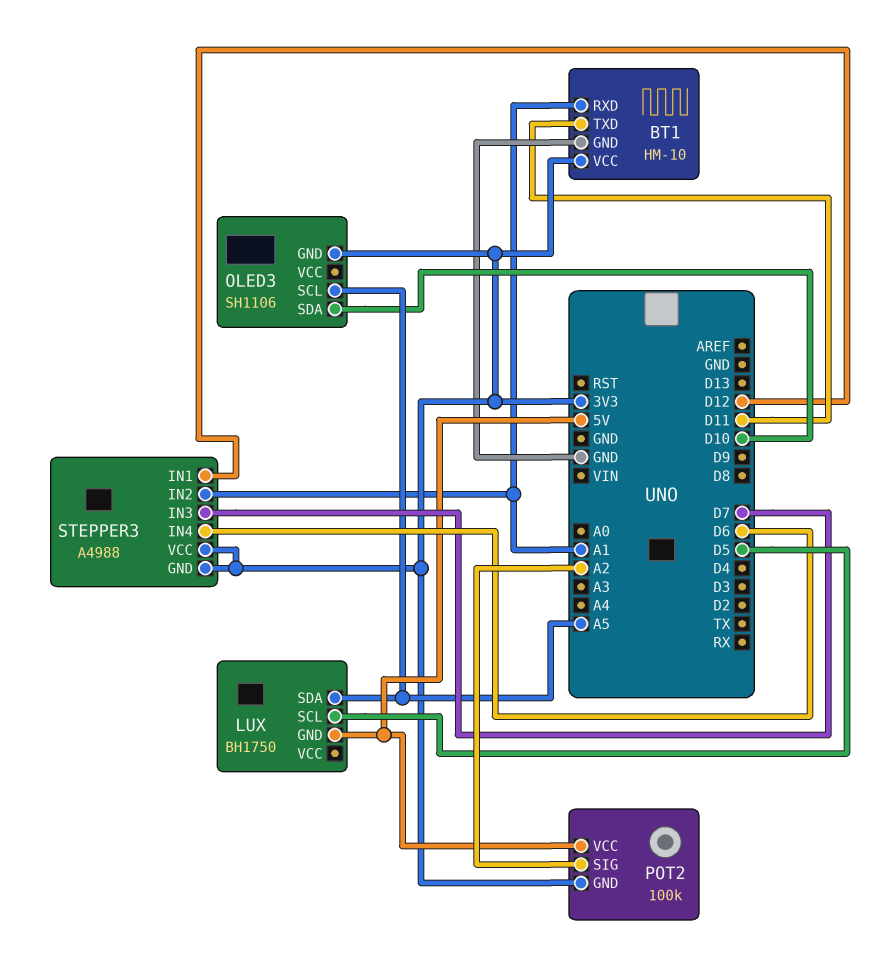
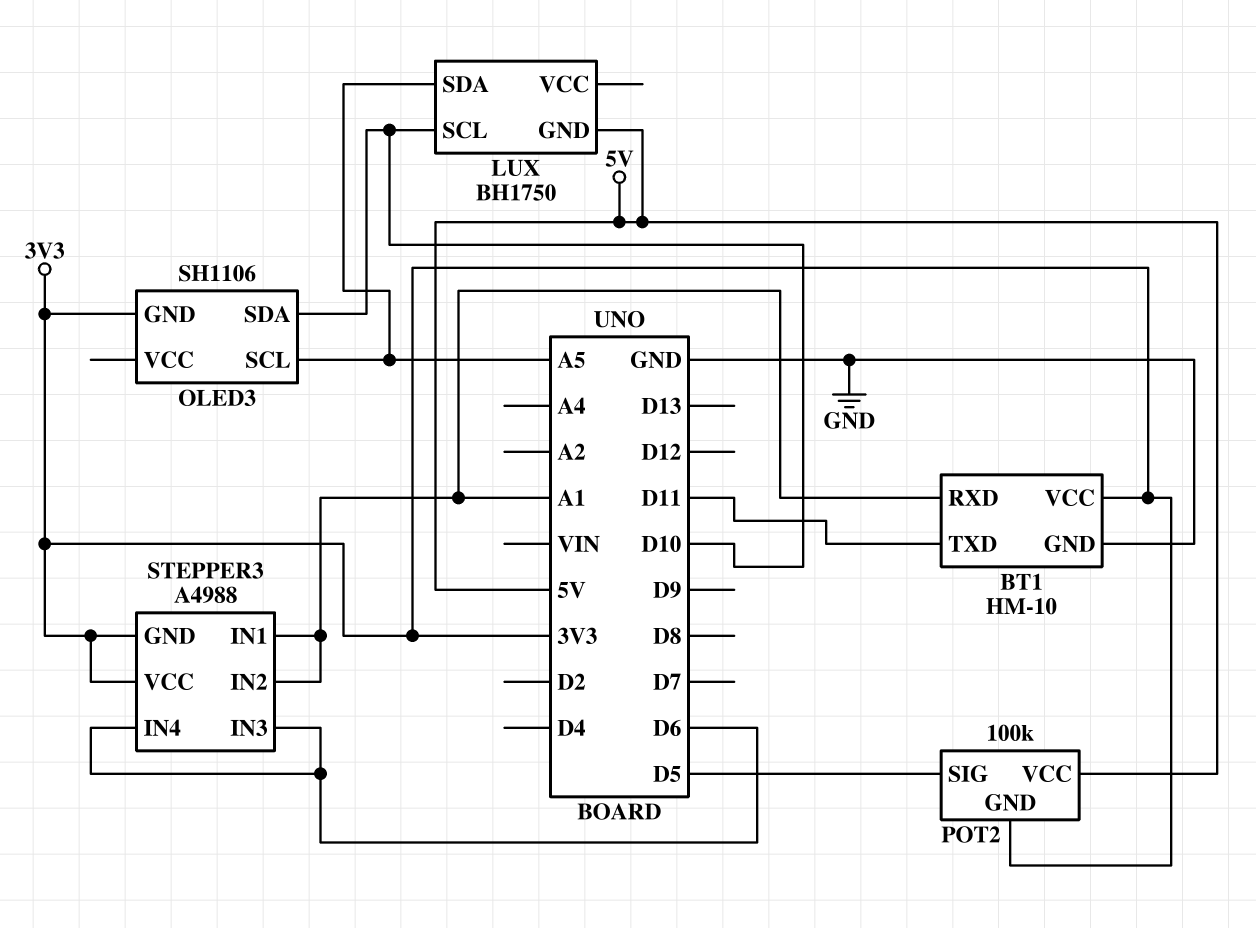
LUX pin SCL: D5 -> D10
POT2 pin SIG: A2 -> D5
STEPPER3 pin IN1: D12 -> A1
STEPPER3 pin IN3: D7 -> D6

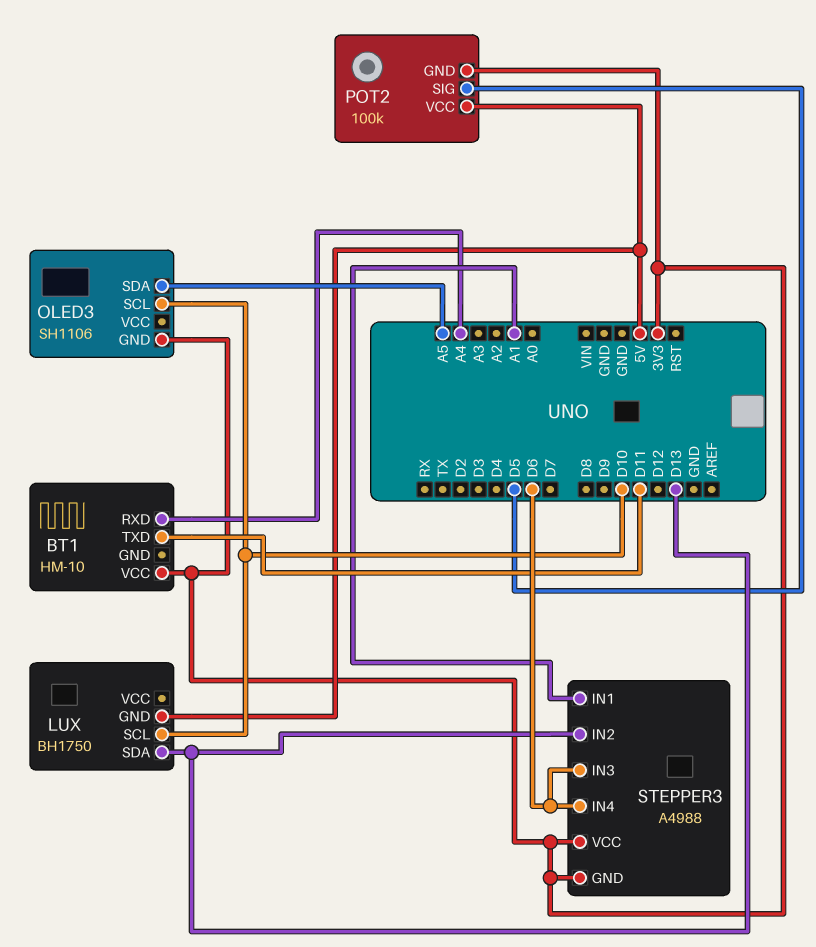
BT1 pin GND: GND -> none
BT1 pin RXD: A1 -> A4
LUX pin SDA: A5 -> D13
OLED3 pin SCL: A5 -> D10
OLED3 pin SDA: D10 -> A5
STEPPER3 pin IN2: A1 -> D13

